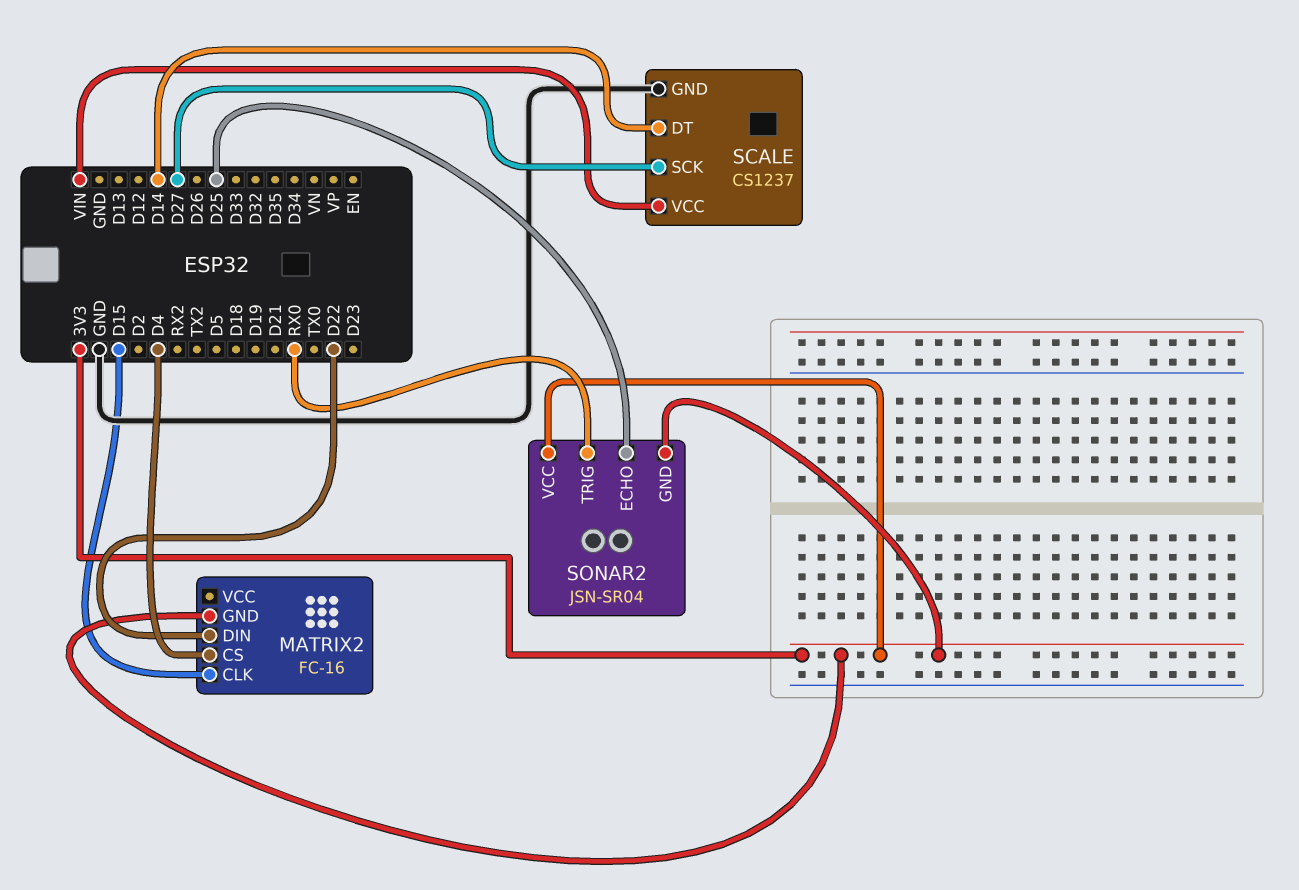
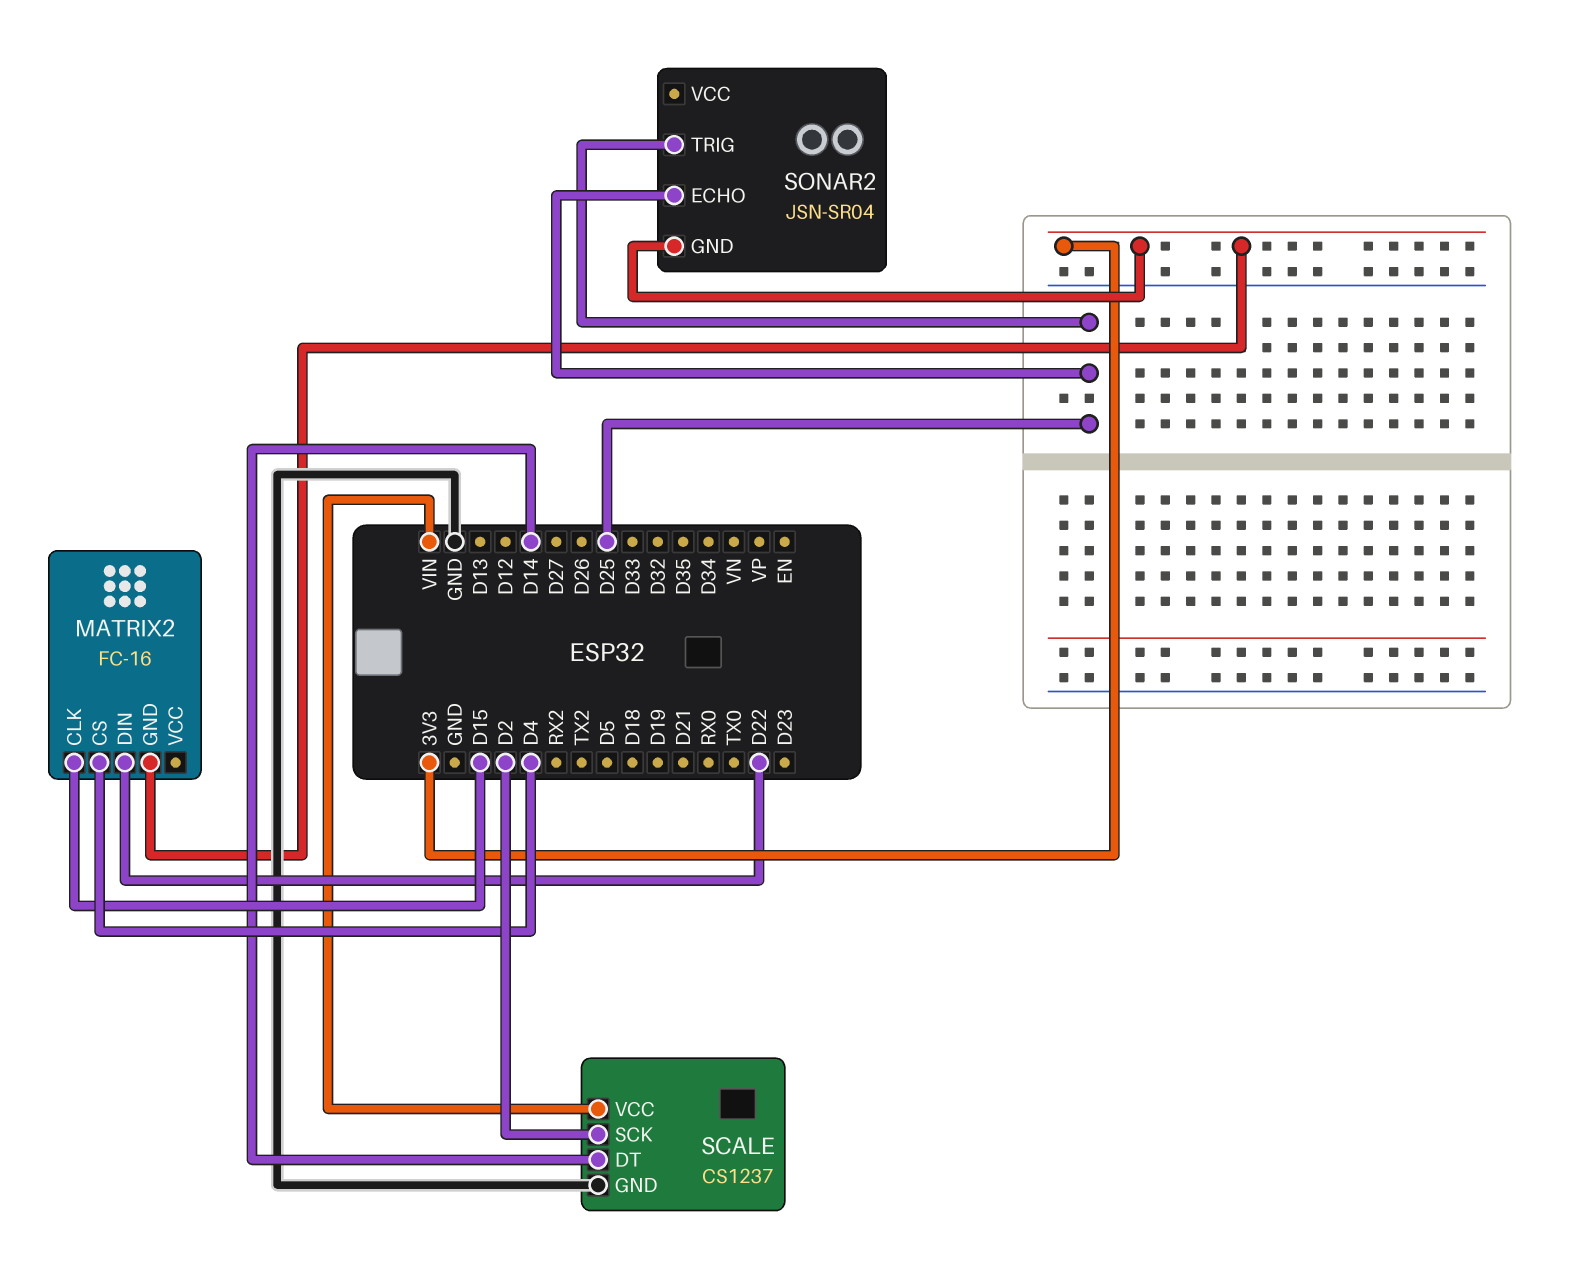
SCALE pin SCK: D27 -> D2
SONAR2 pin TRIG: RX0 -> D25
SONAR2 pin VCC: 3V3 -> none

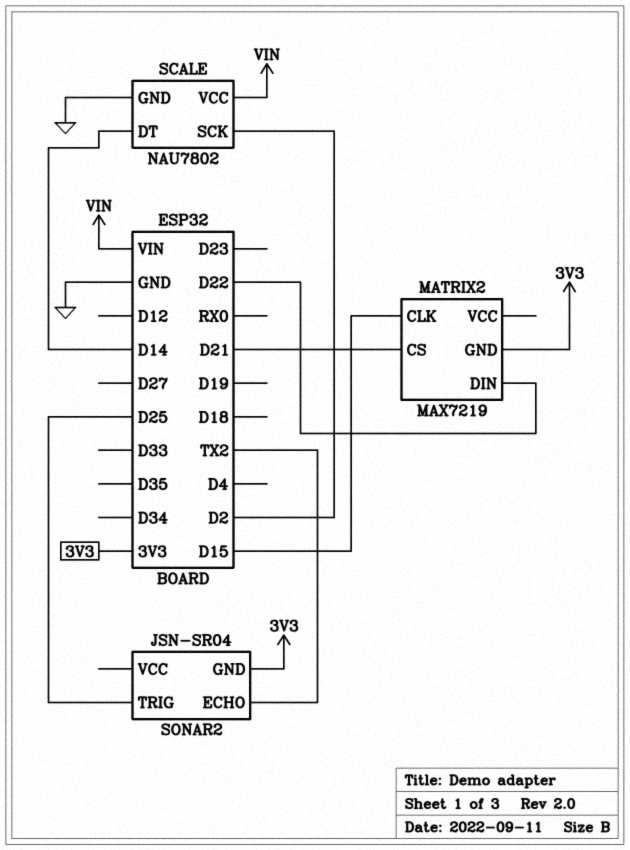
MATRIX2: FC-16 -> MAX7219
MATRIX2 pin CS: D4 -> D21
SCALE: CS1237 -> NAU7802
SONAR2 pin ECHO: D25 -> TX2

